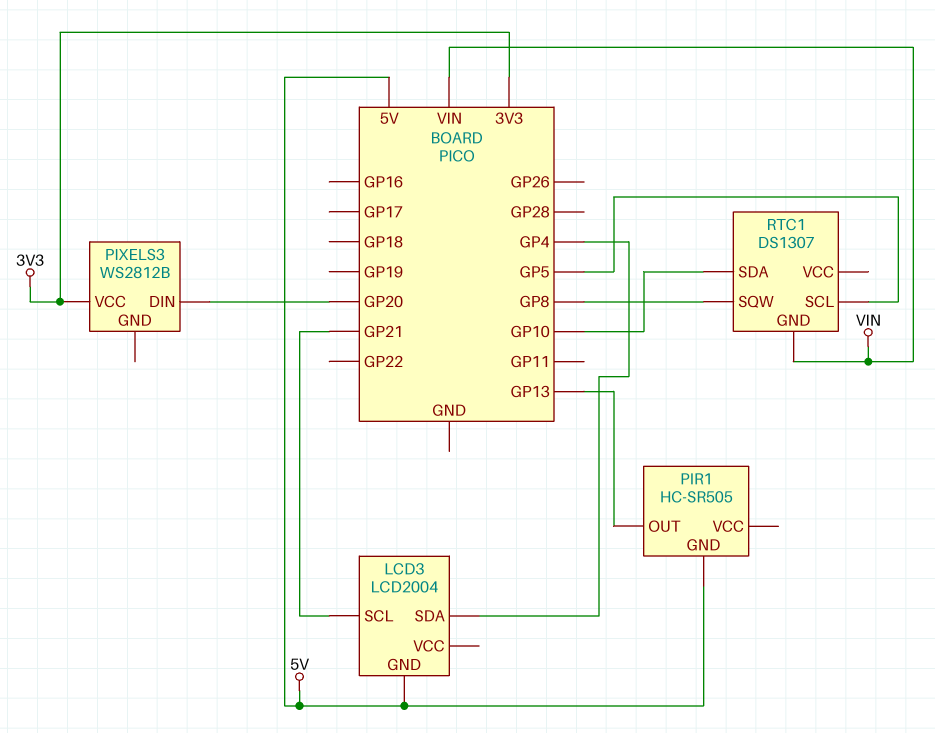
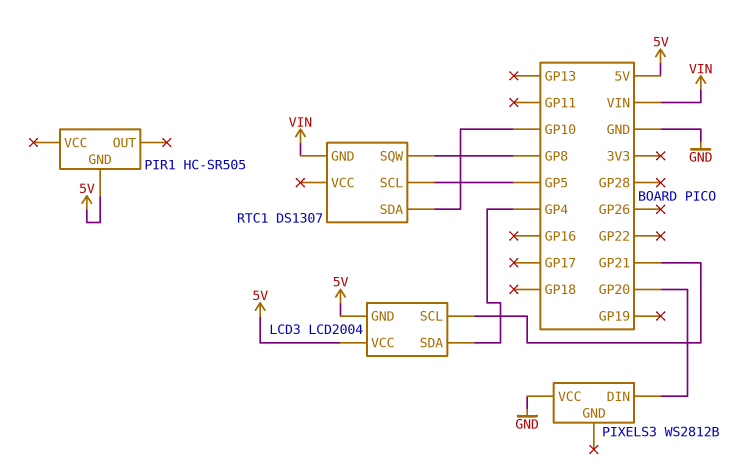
LCD3 pin VCC: none -> 5V
PIR1 pin OUT: GP13 -> none
PIXELS3 pin VCC: 3V3 -> GND

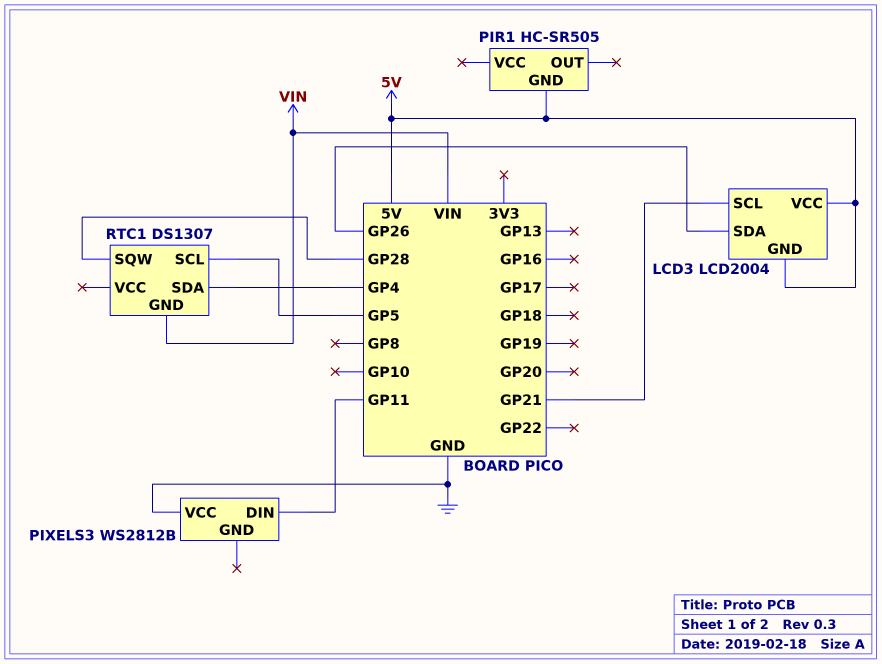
LCD3 pin SDA: GP4 -> GP26
PIXELS3 pin DIN: GP20 -> GP11
RTC1 pin SDA: GP10 -> GP4
RTC1 pin SQW: GP8 -> GP28

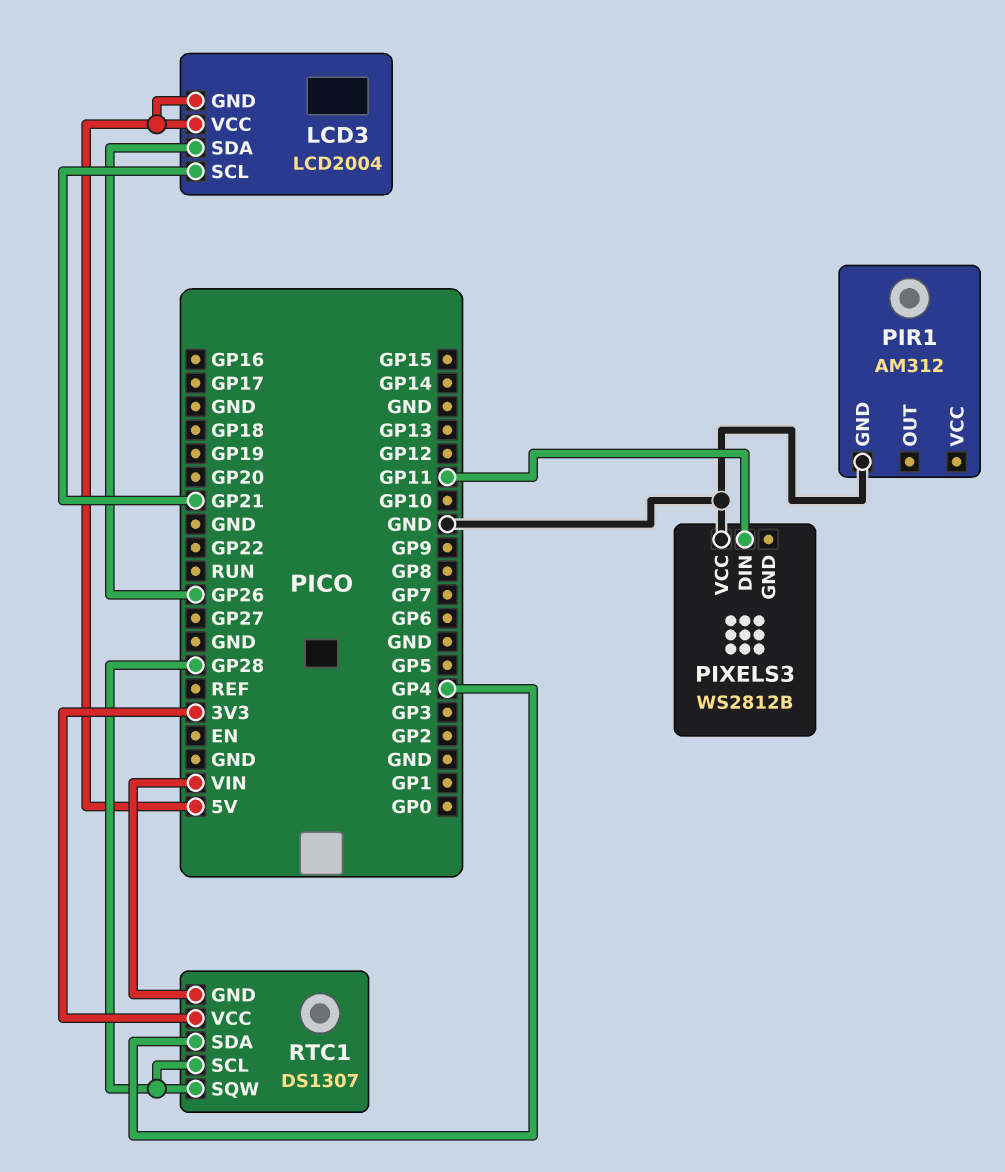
PIR1: HC-SR505 -> AM312
PIR1 pin GND: 5V -> GND
RTC1 pin SCL: GP5 -> GP28
RTC1 pin VCC: none -> 3V3

